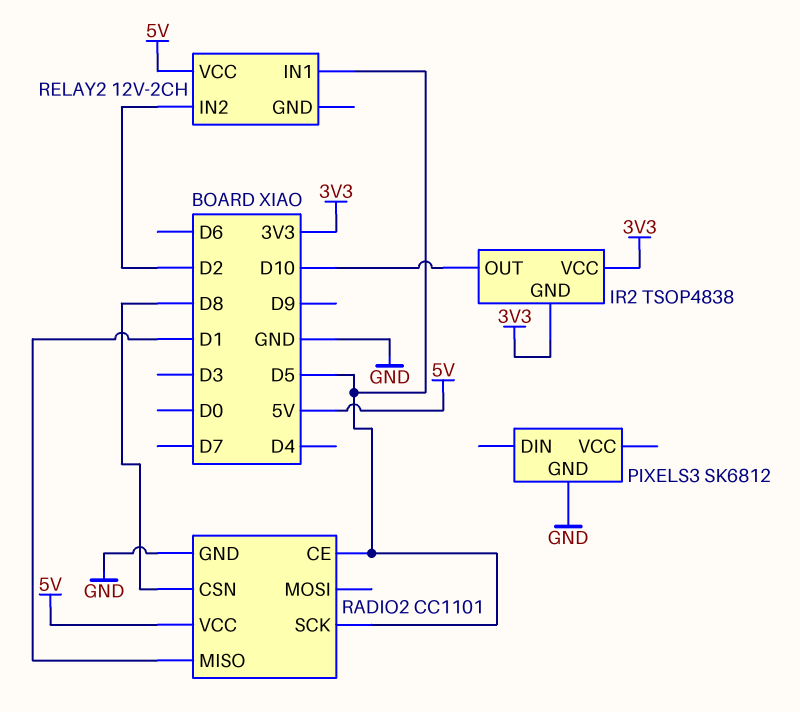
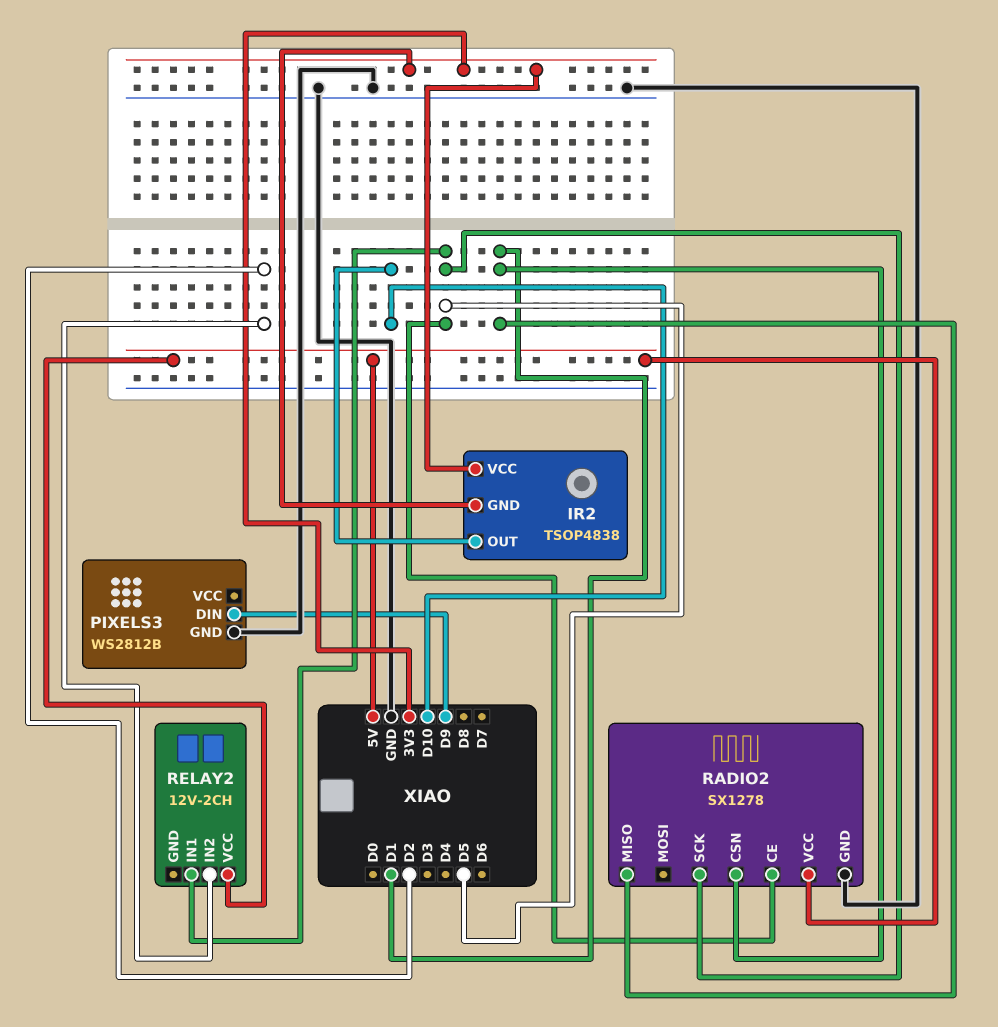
PIXELS3: SK6812 -> WS2812B
PIXELS3 pin DIN: none -> D9
RADIO2: CC1101 -> SX1278
RADIO2 pin CSN: D8 -> D1

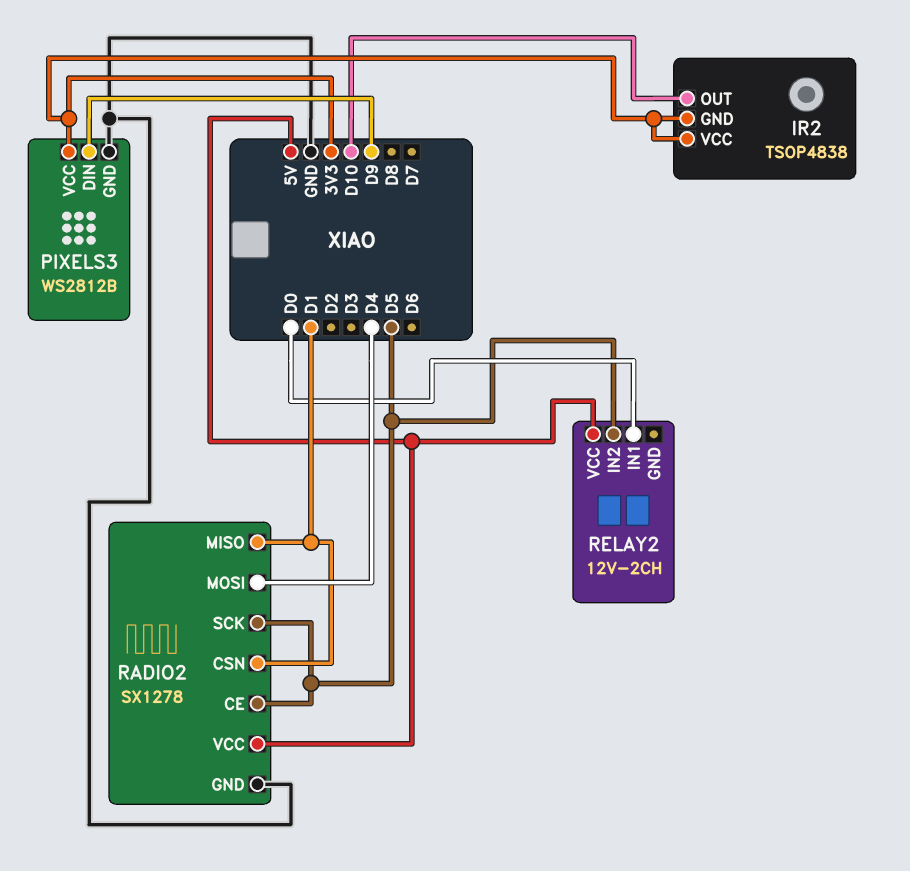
PIXELS3 pin VCC: none -> 3V3
RADIO2 pin MOSI: none -> D4
RELAY2 pin IN1: D5 -> D0
RELAY2 pin IN2: D2 -> D5

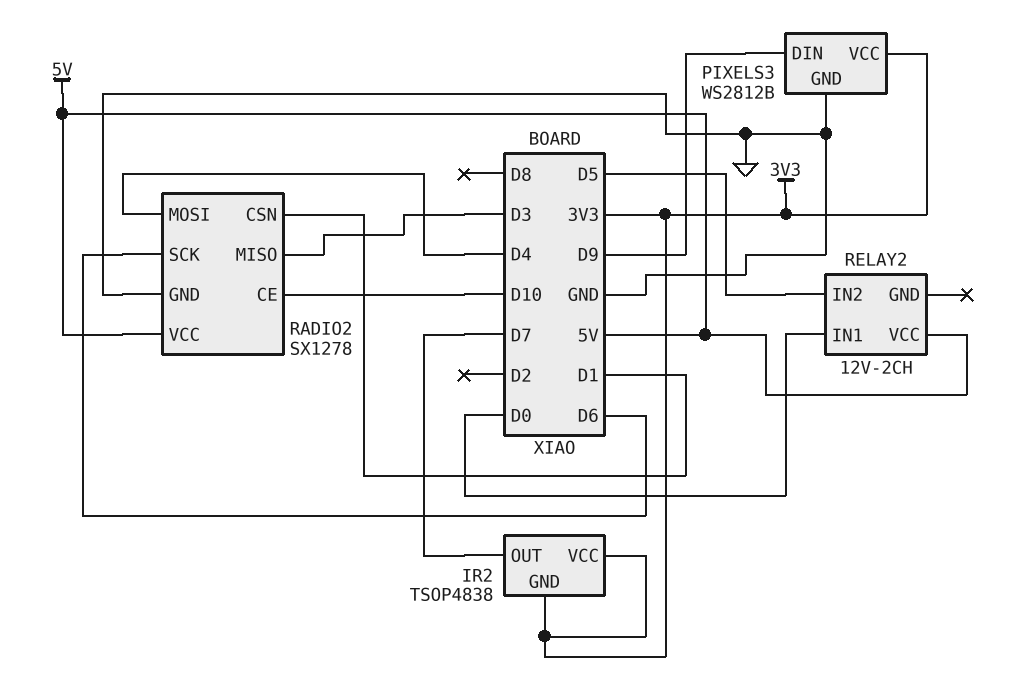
IR2 pin OUT: D10 -> D7
RADIO2 pin CE: D5 -> D10
RADIO2 pin MISO: D1 -> D3
RADIO2 pin SCK: D5 -> D6

